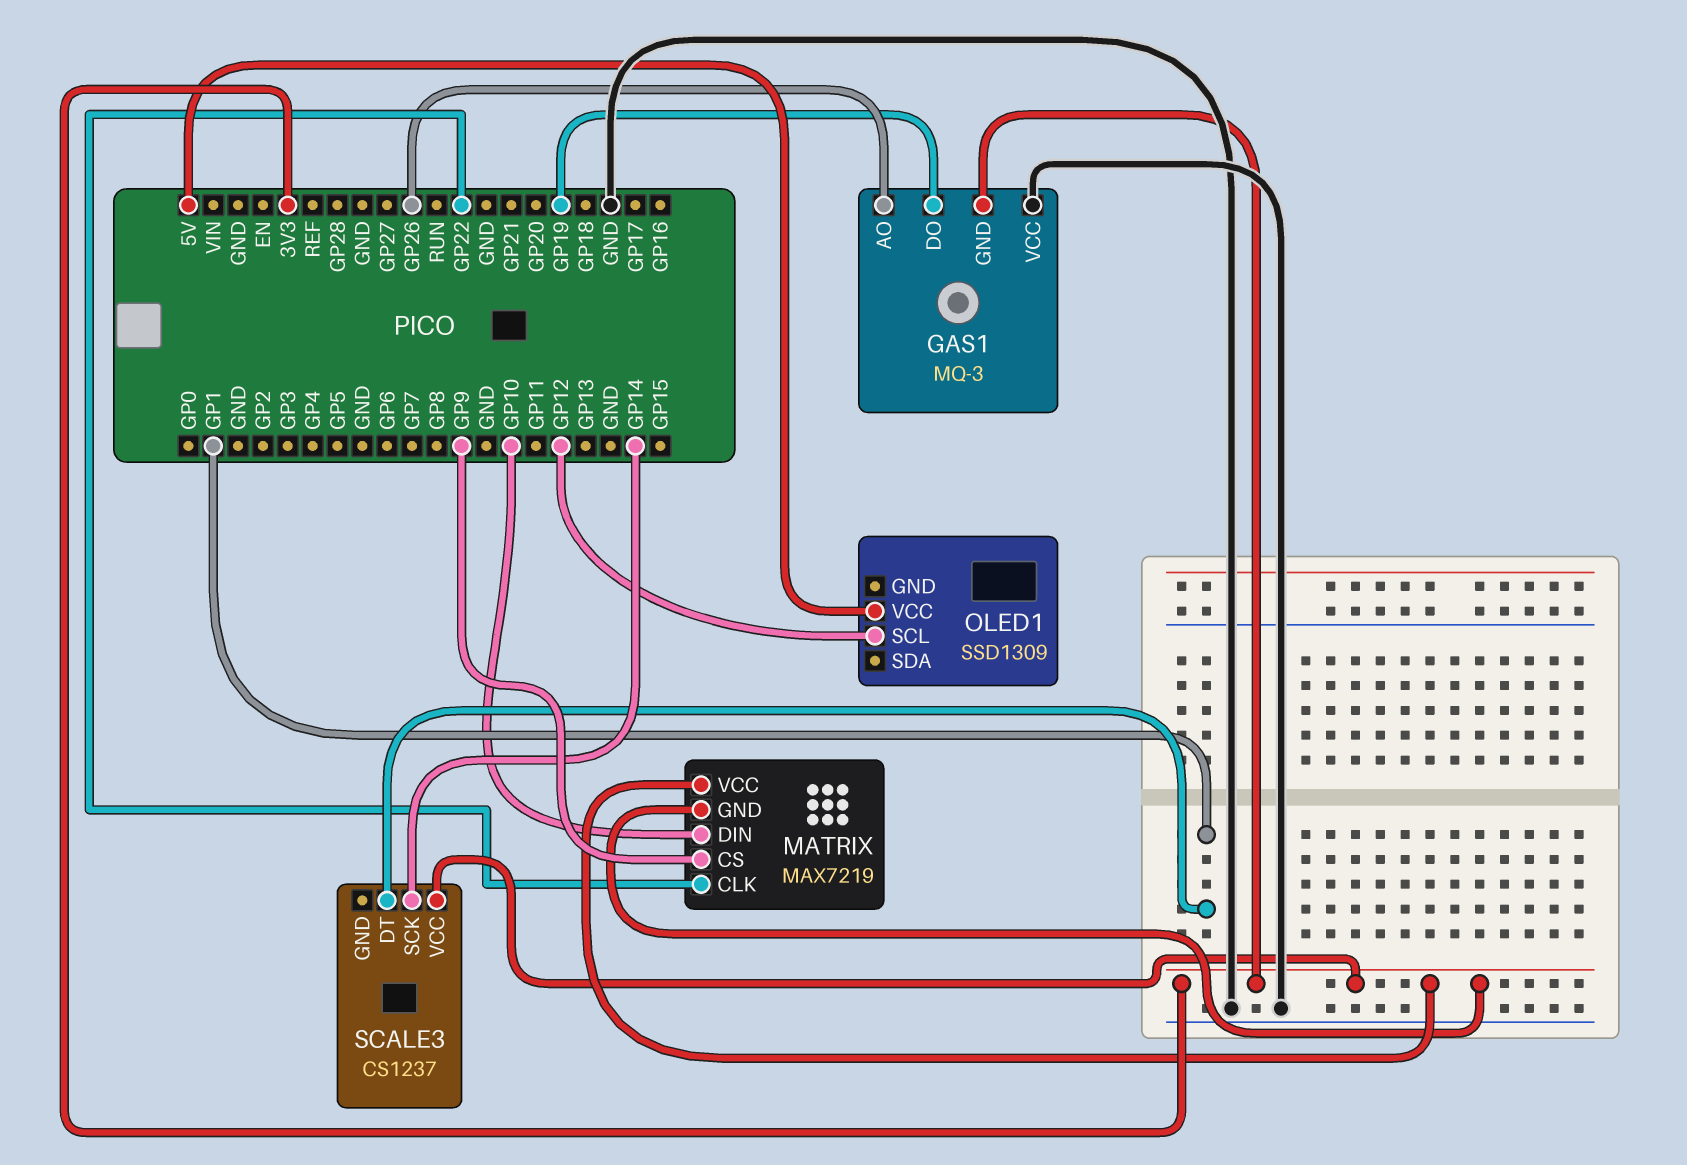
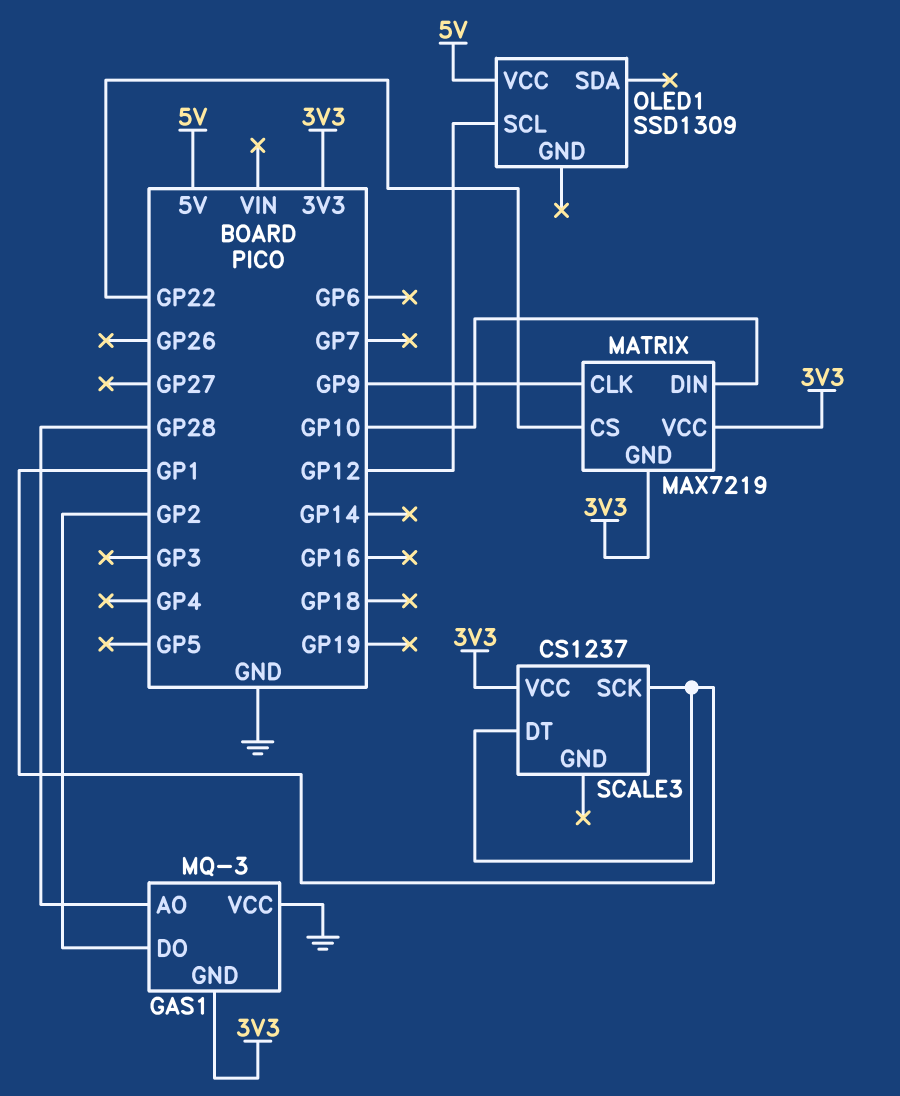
GAS1 pin AO: GP26 -> GP28
GAS1 pin DO: GP19 -> GP2
MATRIX pin CLK: GP22 -> GP9
MATRIX pin CS: GP9 -> GP22
SCALE3 pin SCK: GP14 -> GP1

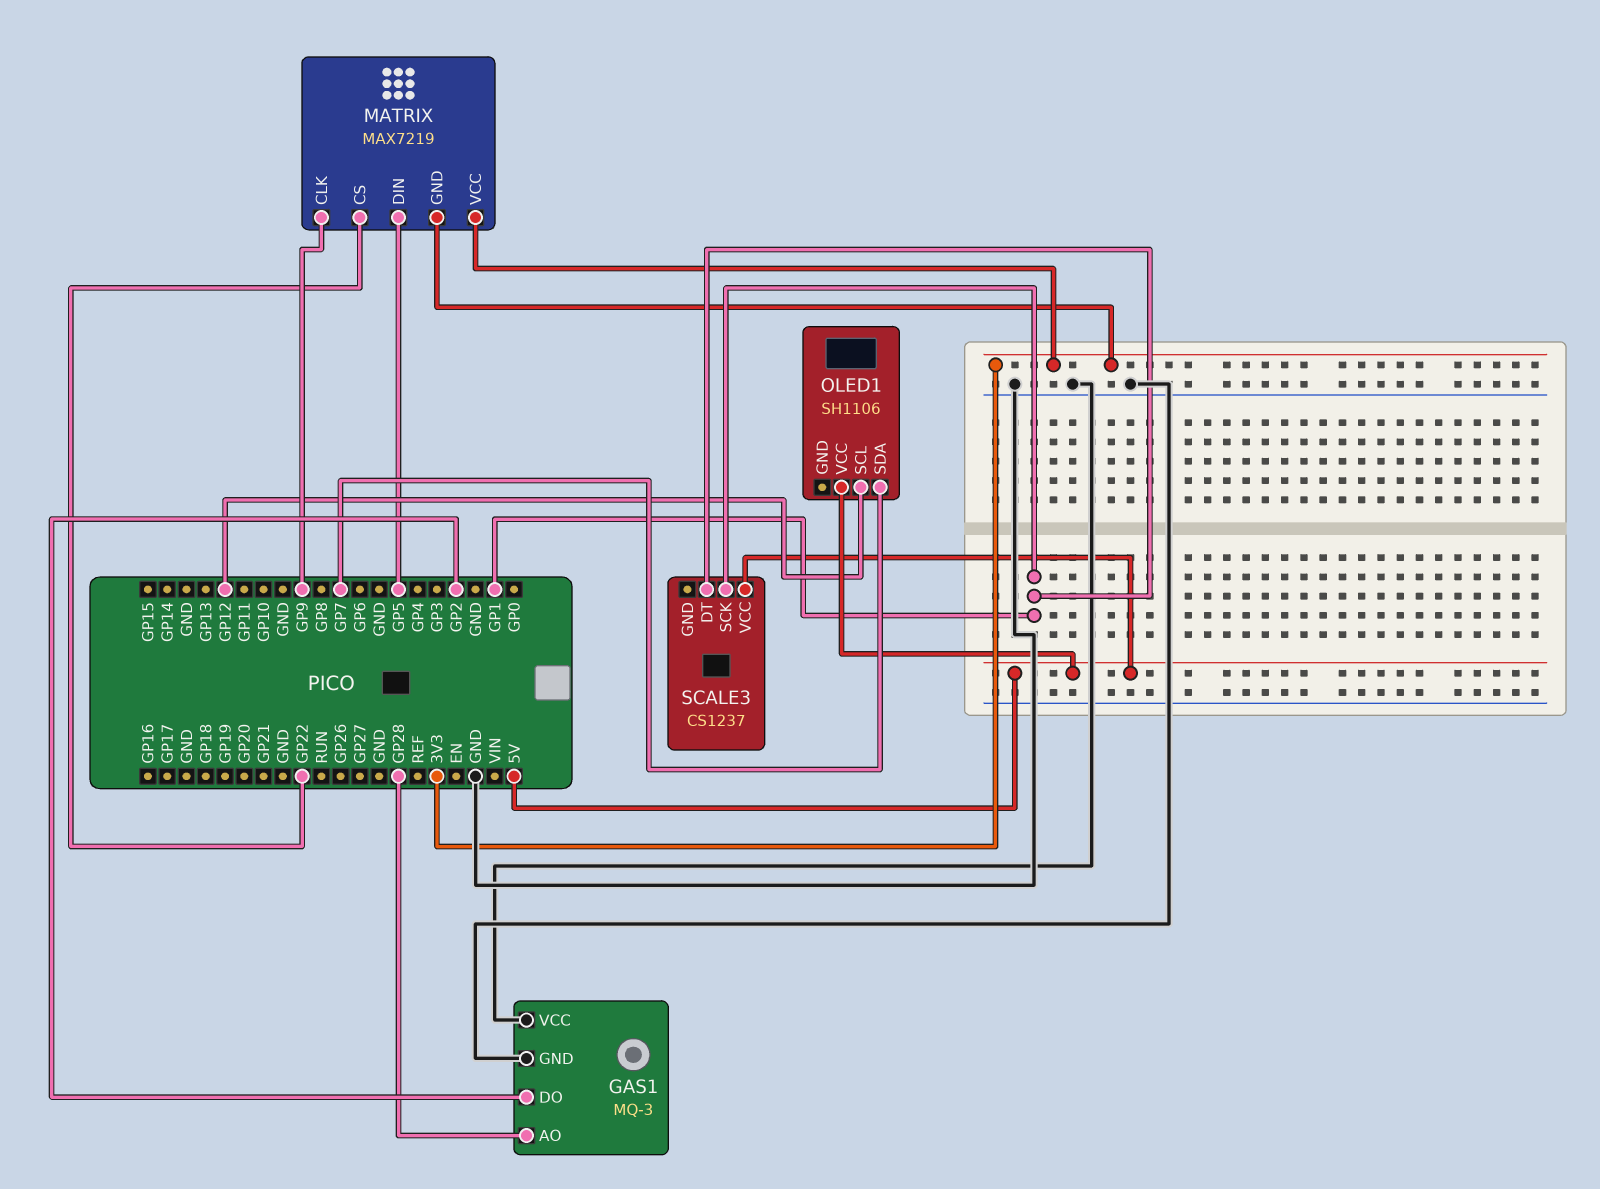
GAS1 pin GND: 3V3 -> GND
MATRIX pin DIN: GP10 -> GP5
OLED1: SSD1309 -> SH1106
OLED1 pin SDA: none -> GP7
SCALE3 pin VCC: 3V3 -> 5V

